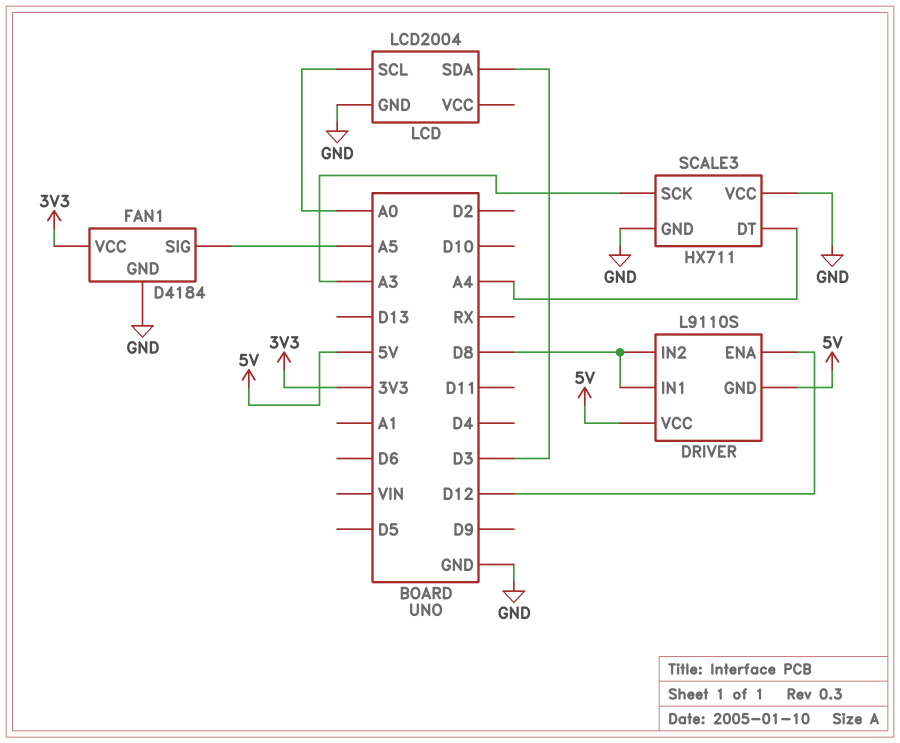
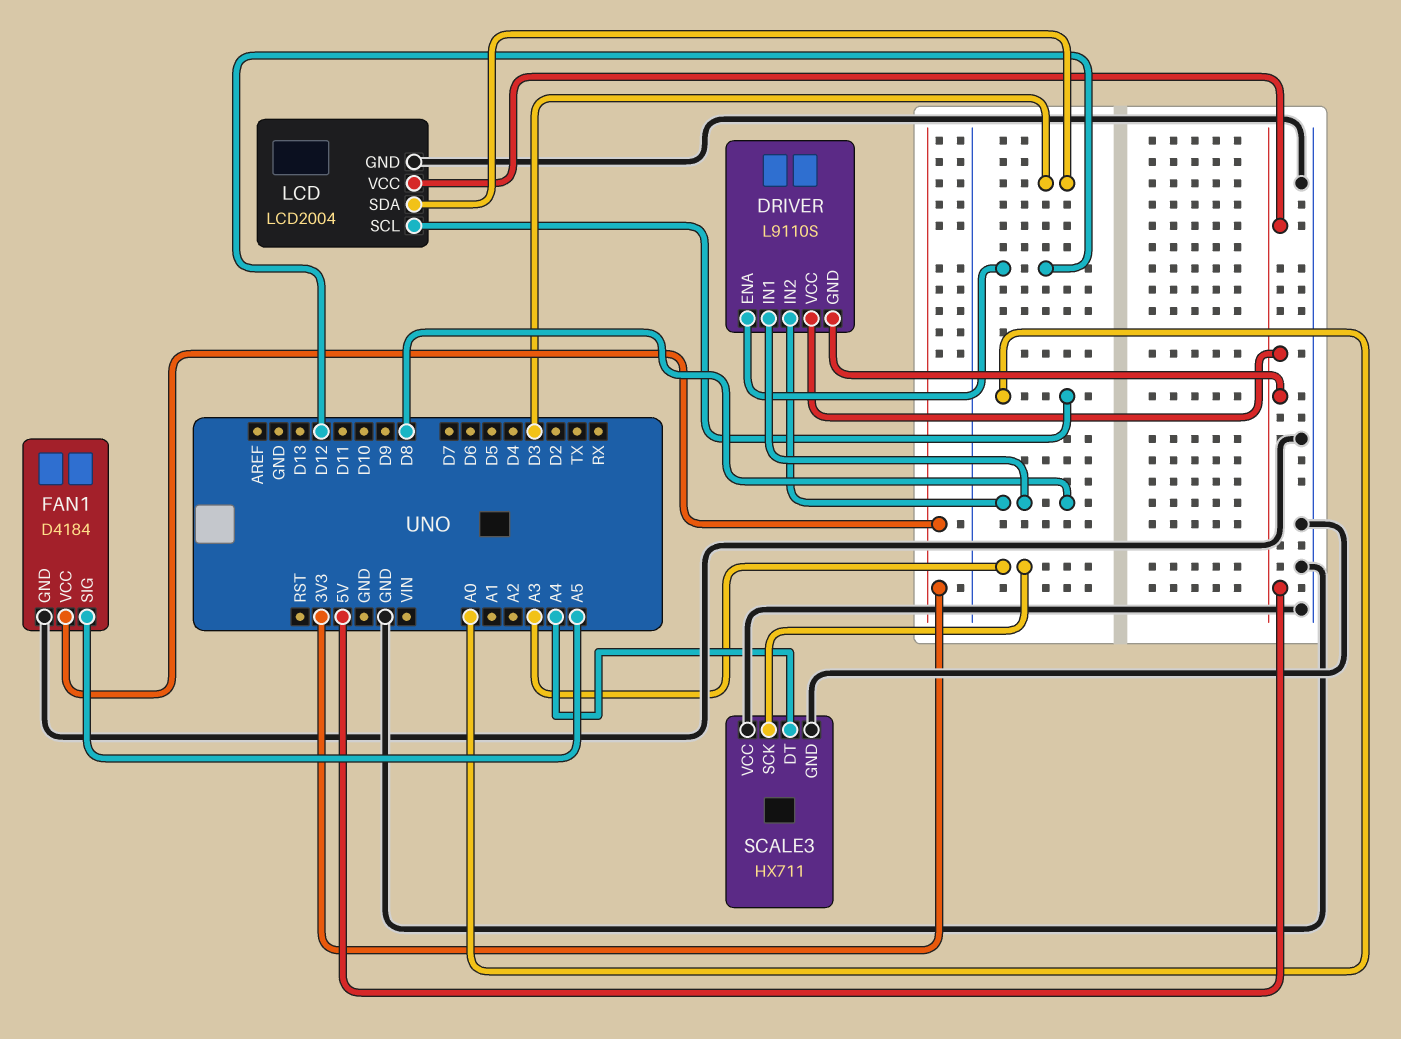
LCD pin VCC: none -> 5V

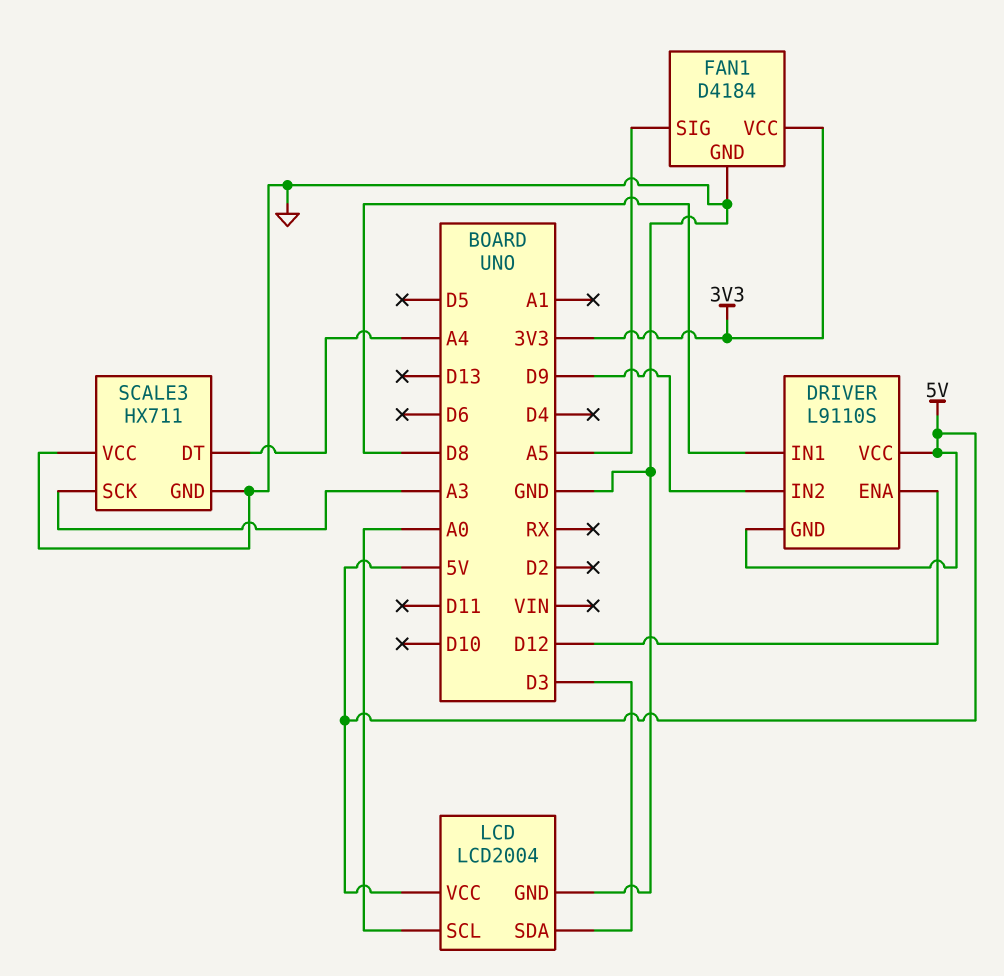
DRIVER pin IN2: D8 -> D9

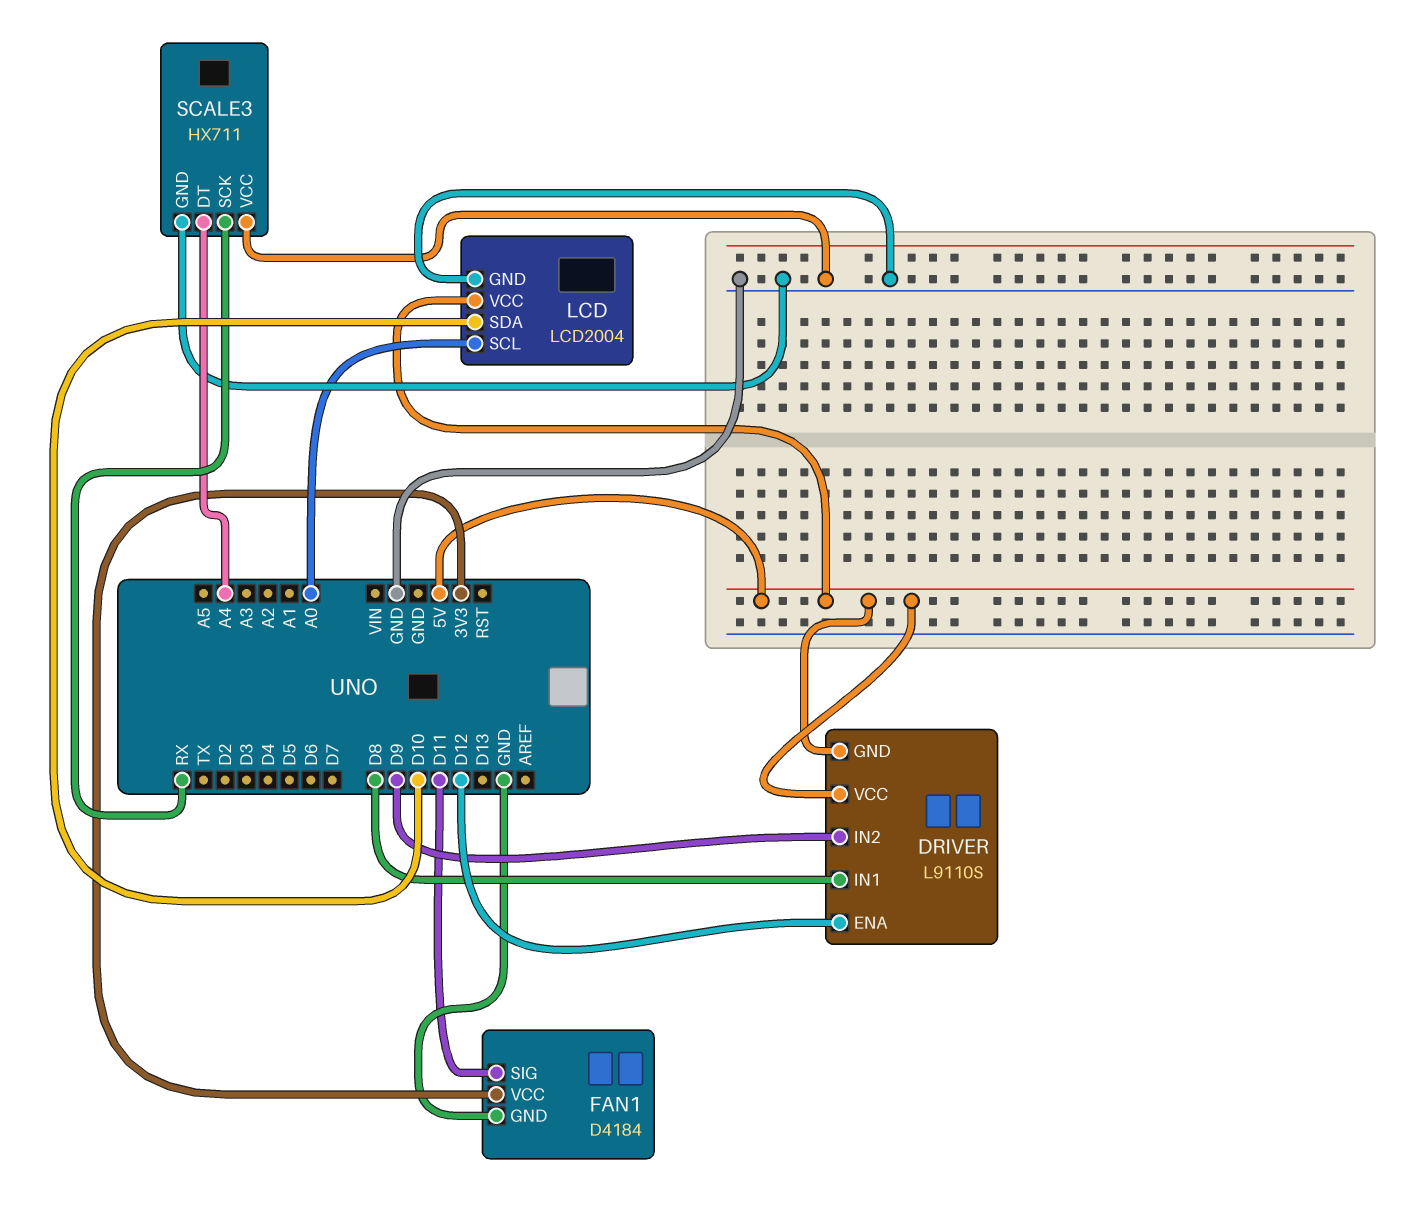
FAN1 pin SIG: A5 -> D11
LCD pin SDA: D3 -> D10
SCALE3 pin SCK: A3 -> RX

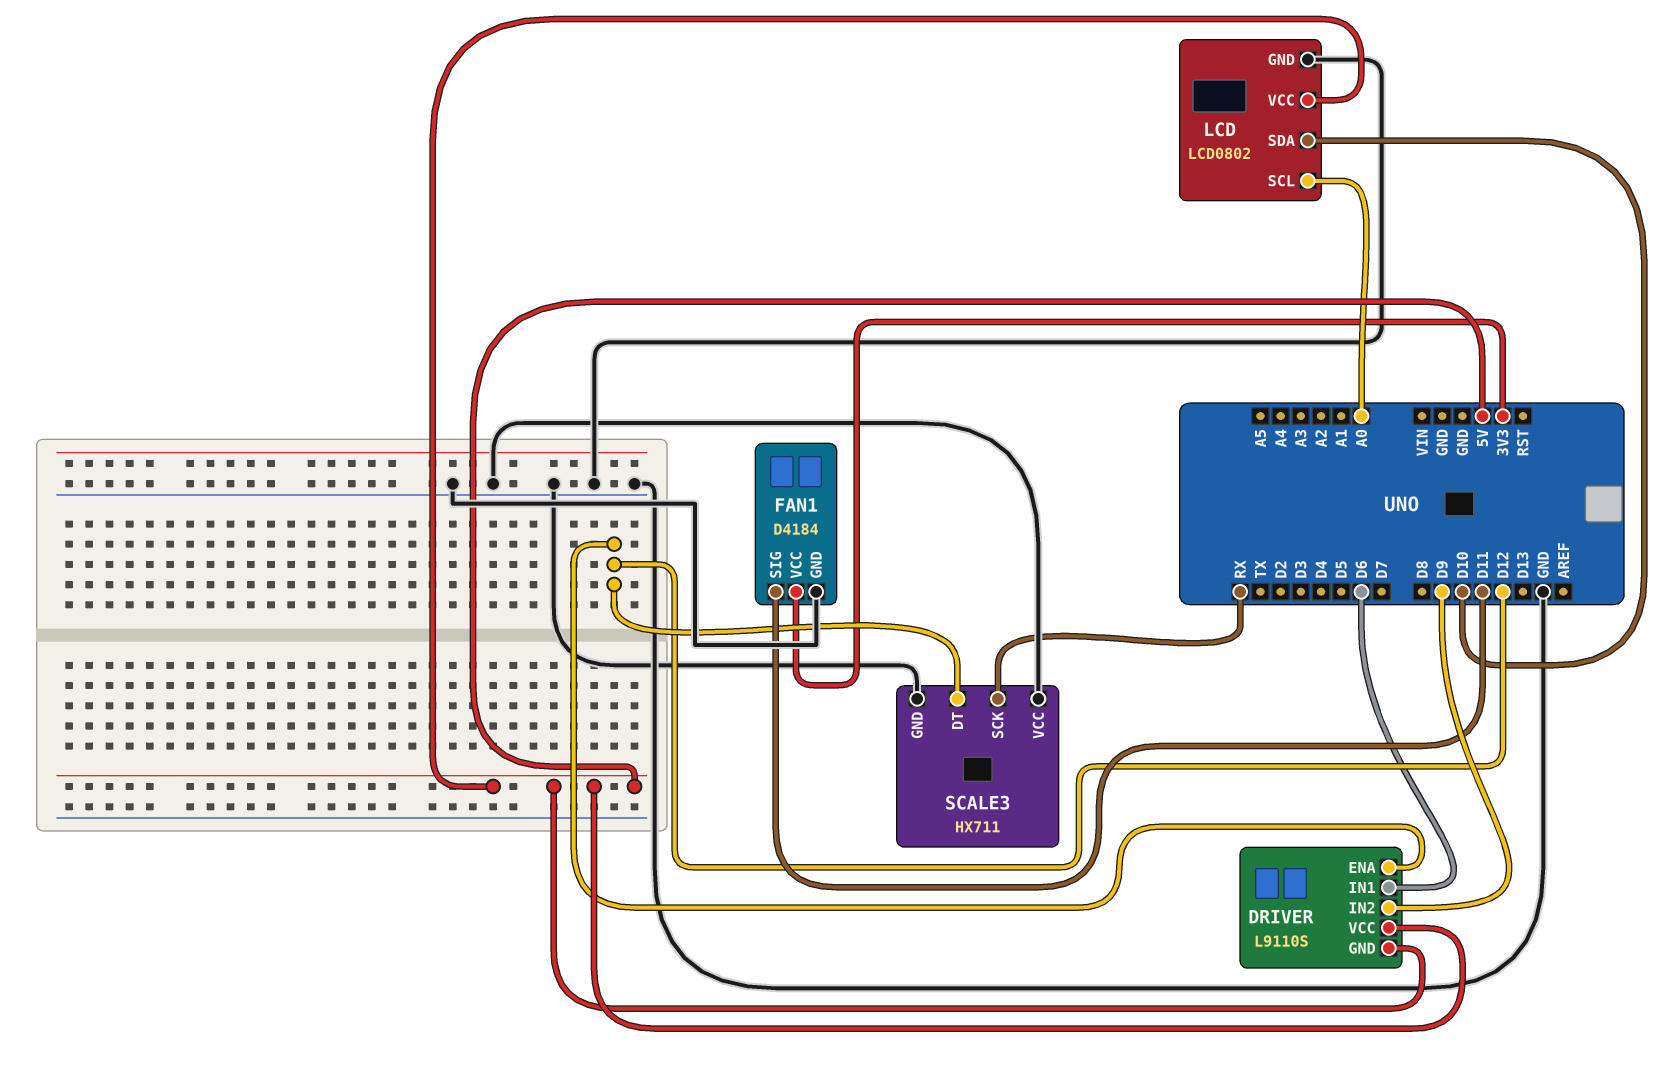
DRIVER pin IN1: D8 -> D6
LCD: LCD2004 -> LCD0802
SCALE3 pin DT: A4 -> D12

